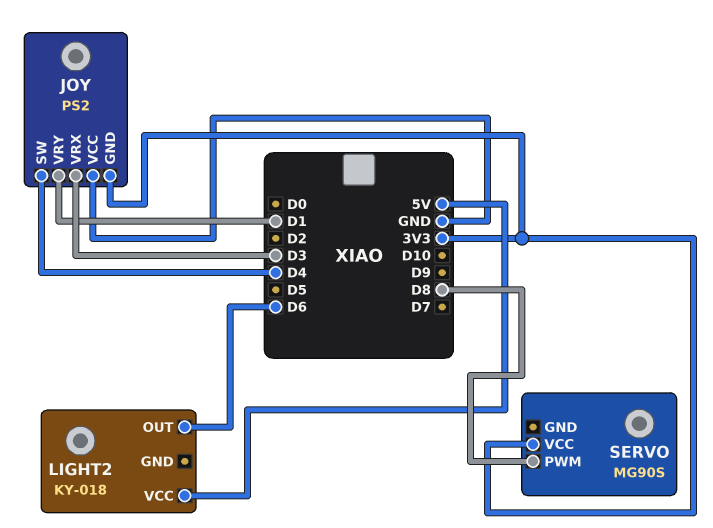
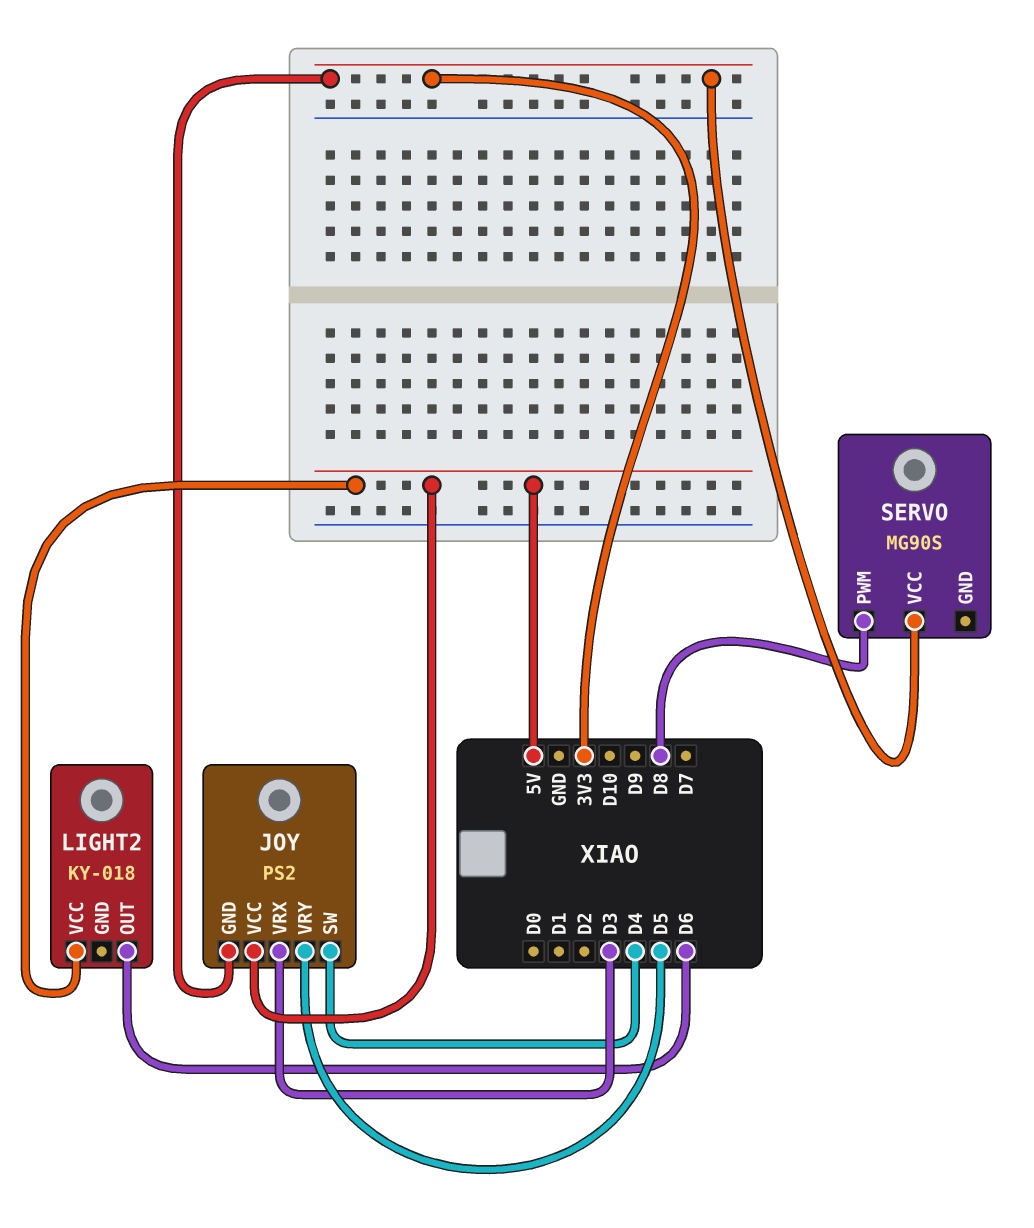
JOY pin VCC: GND -> 5V
JOY pin VRY: D1 -> D5

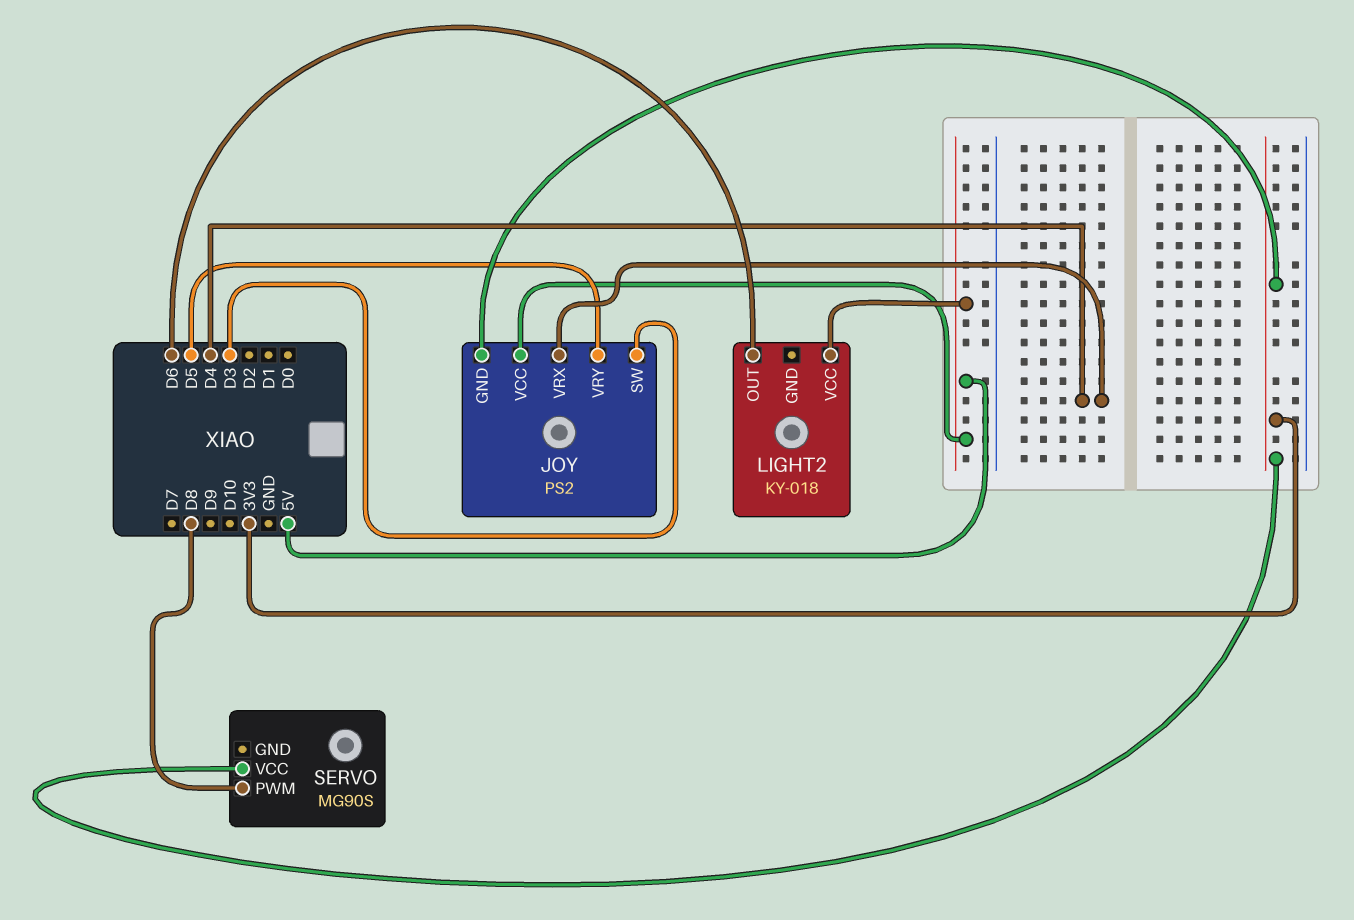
JOY pin SW: D4 -> D3
JOY pin VRX: D3 -> D4

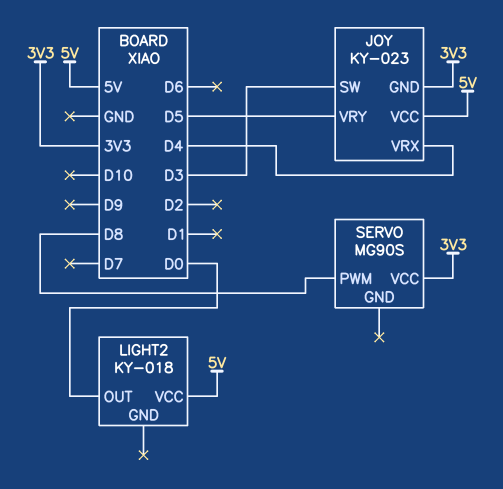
JOY: PS2 -> KY-023
LIGHT2 pin OUT: D6 -> D0

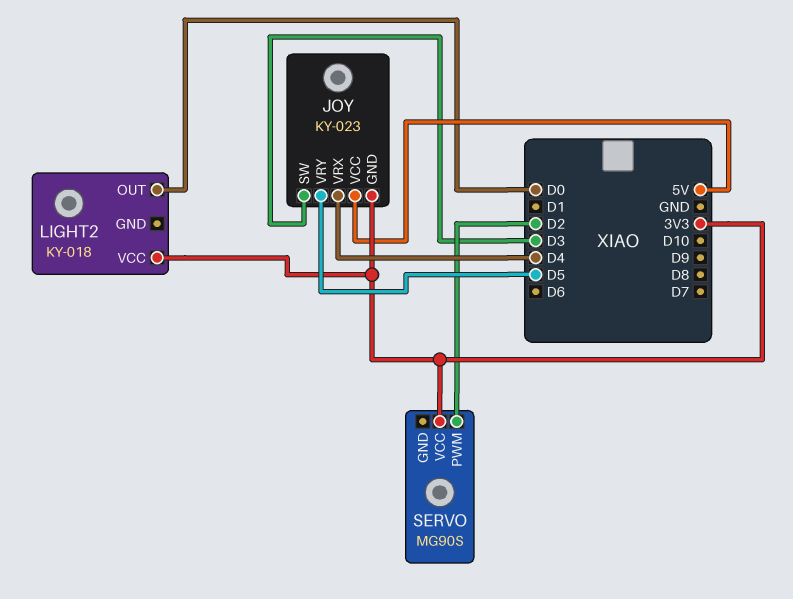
LIGHT2 pin VCC: 5V -> 3V3
SERVO pin PWM: D8 -> D2

